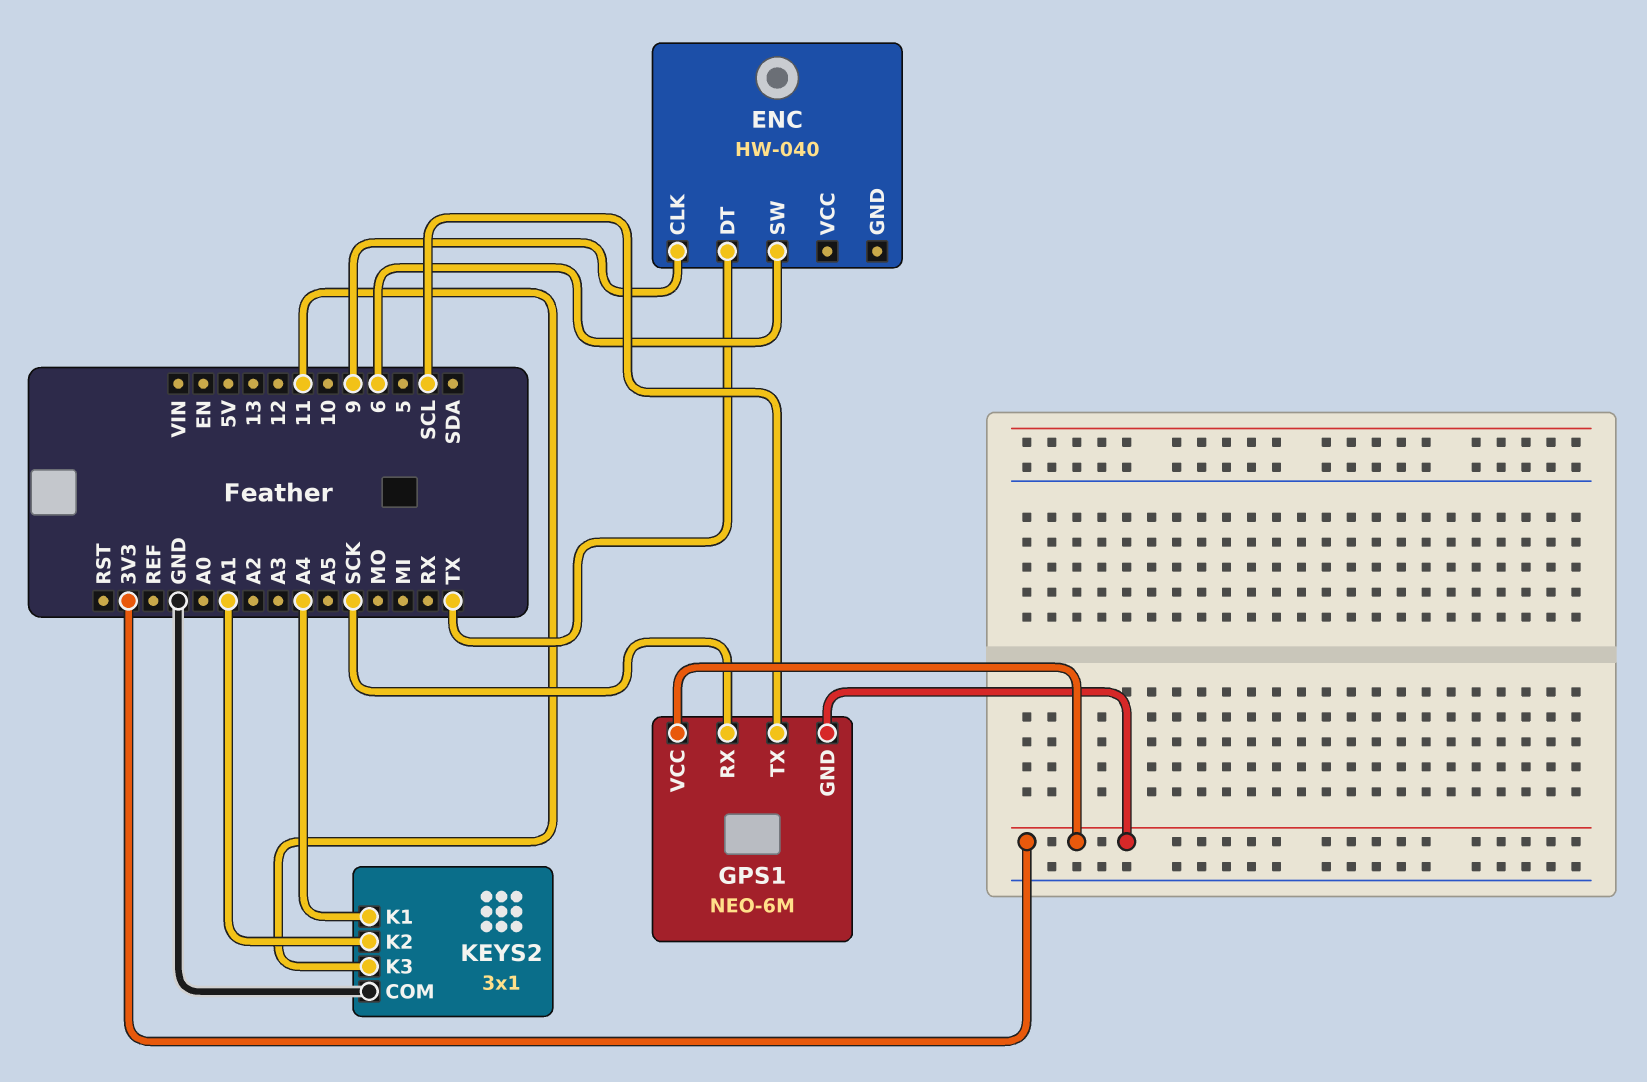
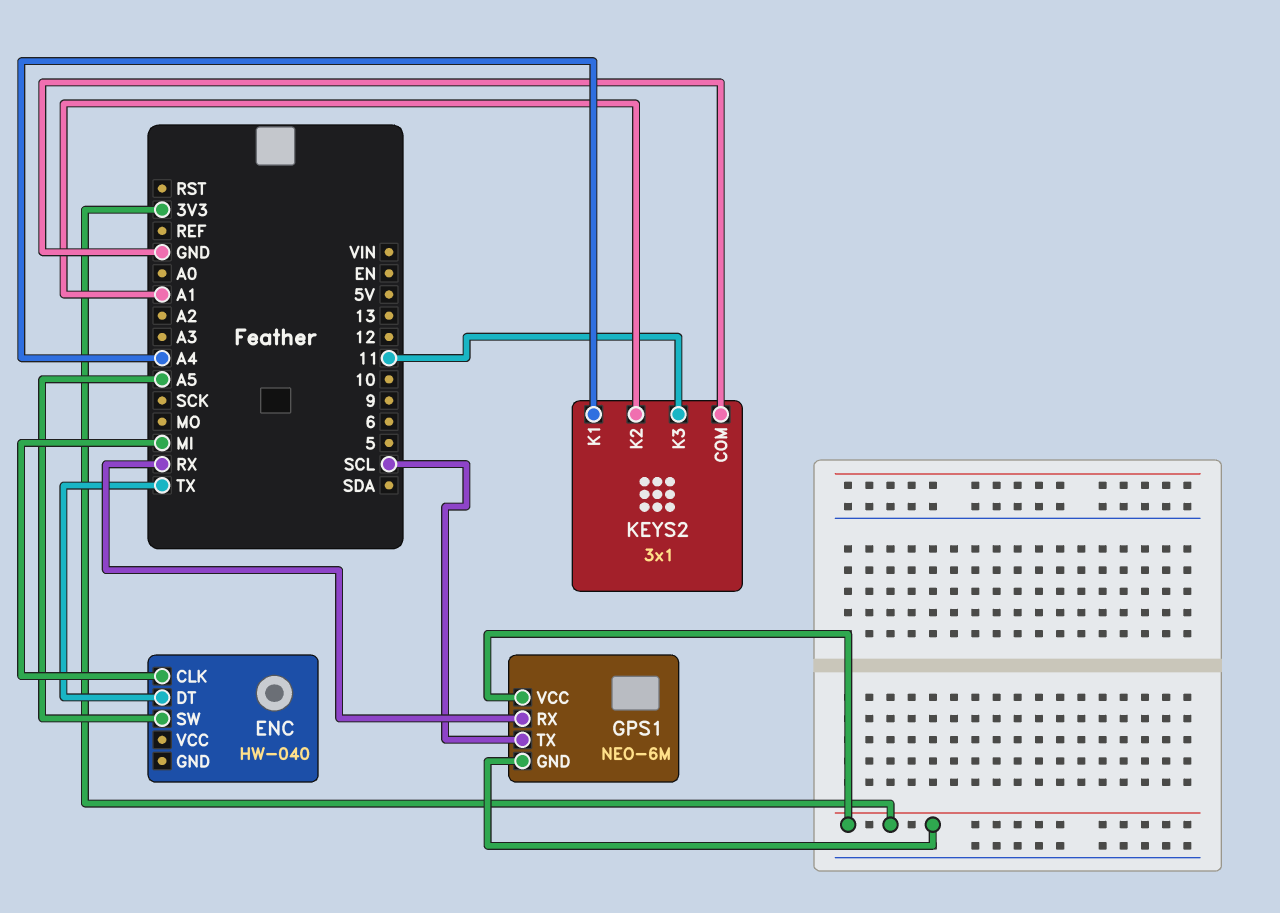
ENC pin CLK: 9 -> MI
ENC pin SW: 6 -> A5
GPS1 pin RX: SCK -> RX

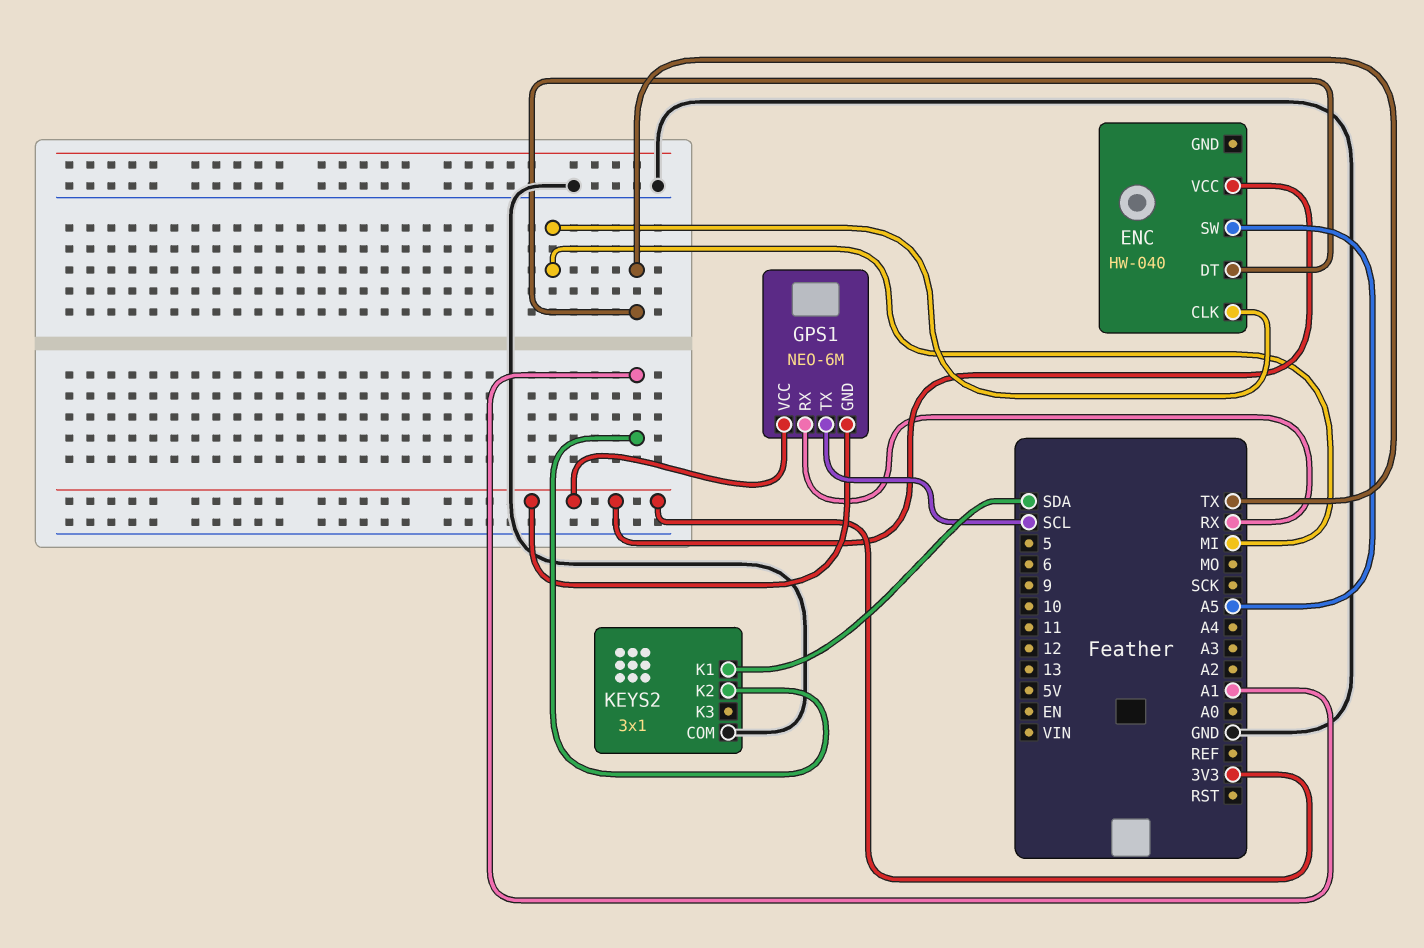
ENC pin VCC: none -> 3V3
KEYS2 pin K1: A4 -> SDA
KEYS2 pin K3: 11 -> none

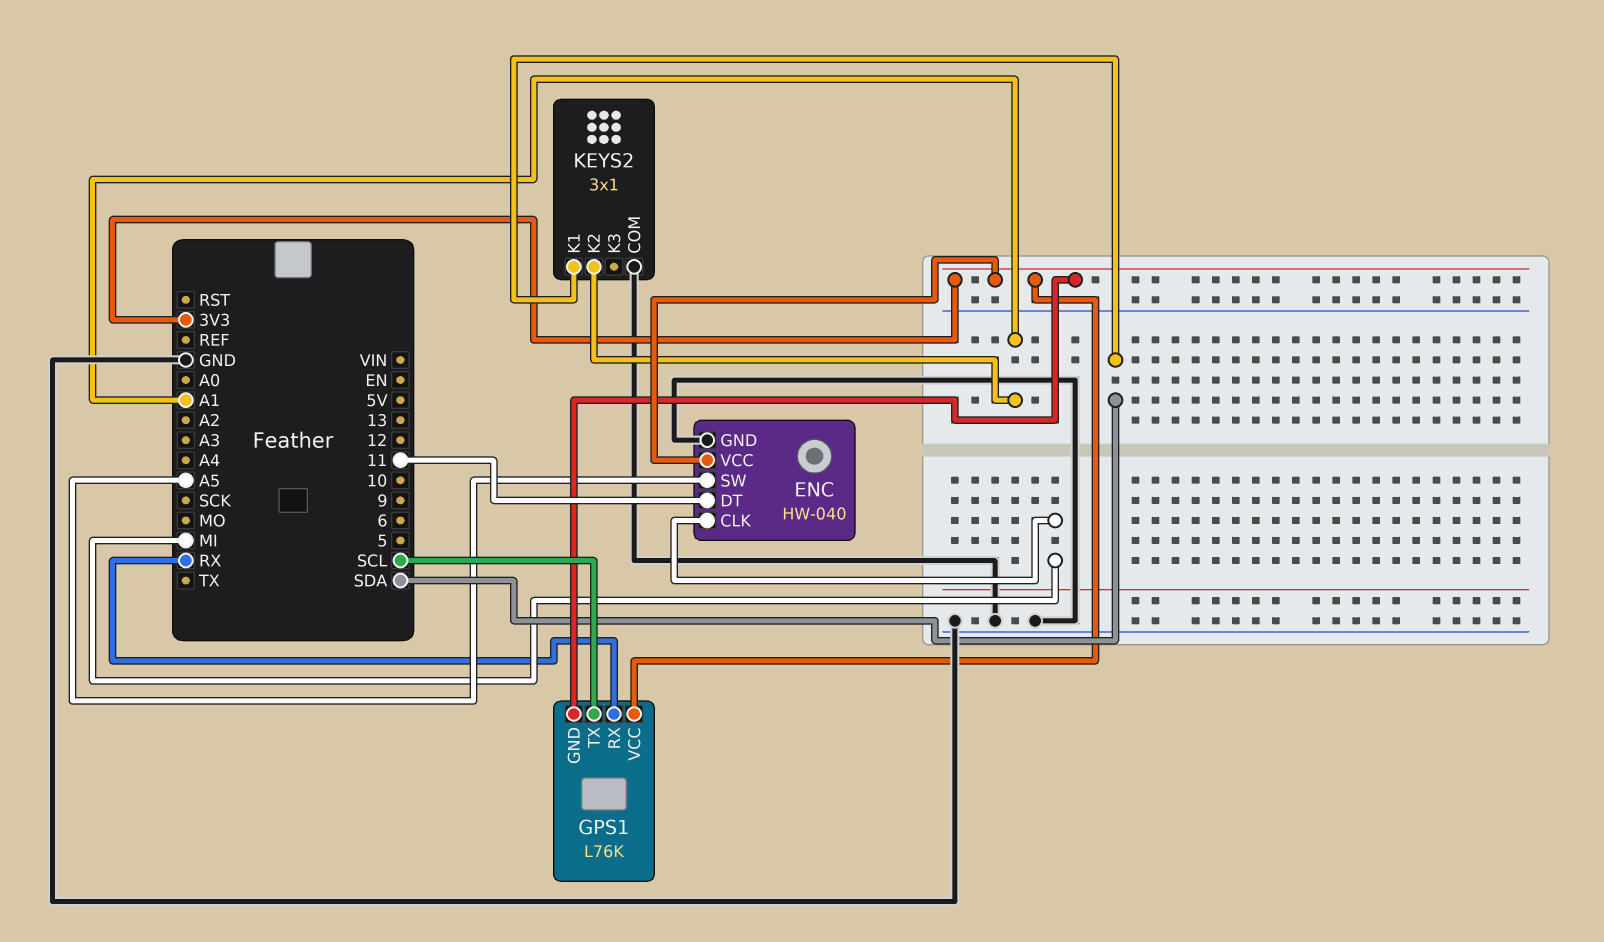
ENC pin DT: TX -> 11
ENC pin GND: none -> GND
GPS1: NEO-6M -> L76K

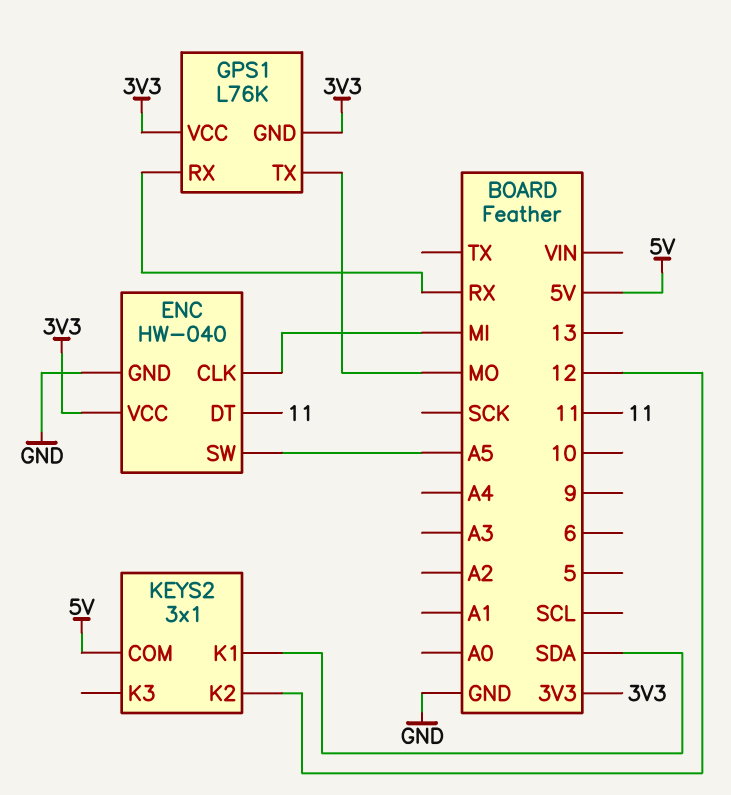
GPS1 pin TX: SCL -> MO
KEYS2 pin COM: GND -> 5V
KEYS2 pin K2: A1 -> 12

